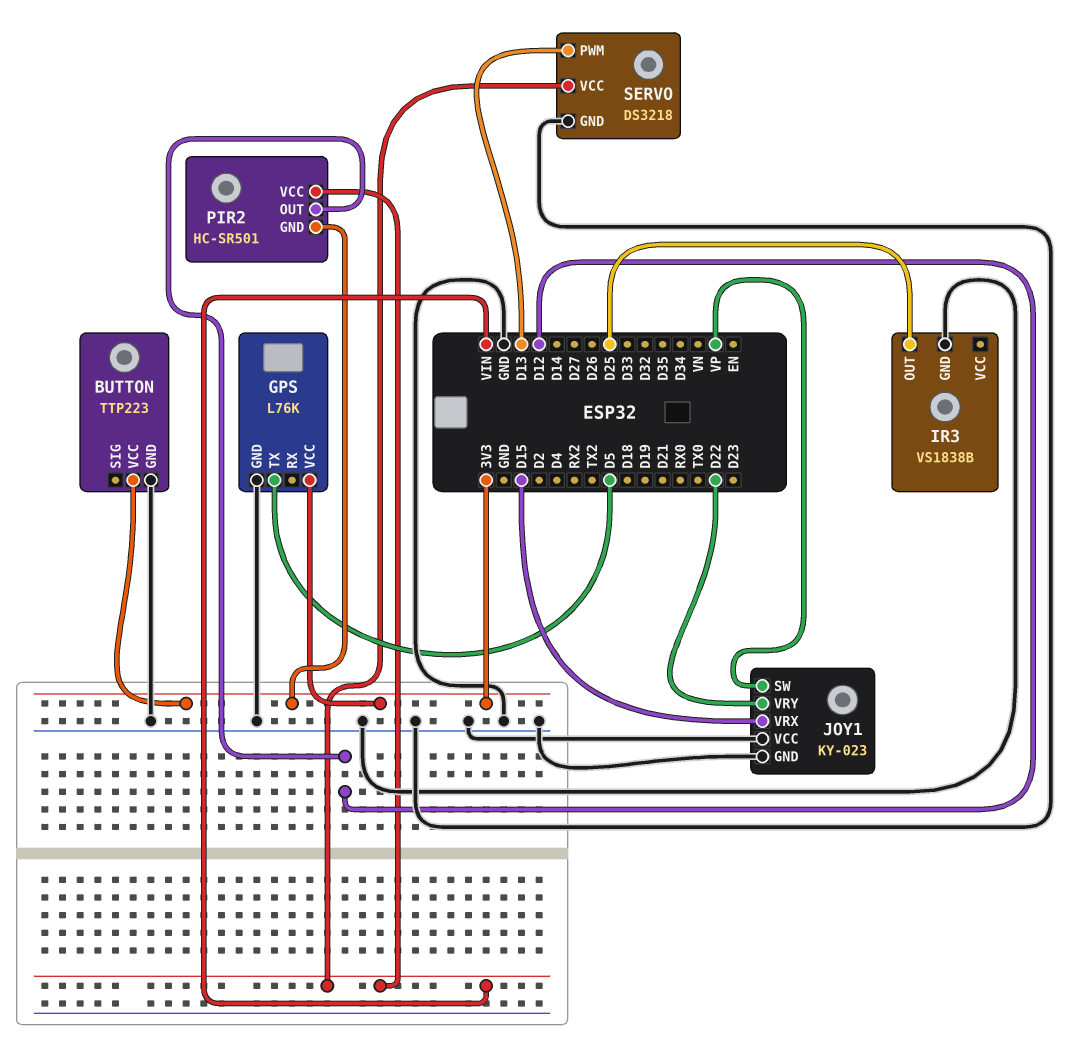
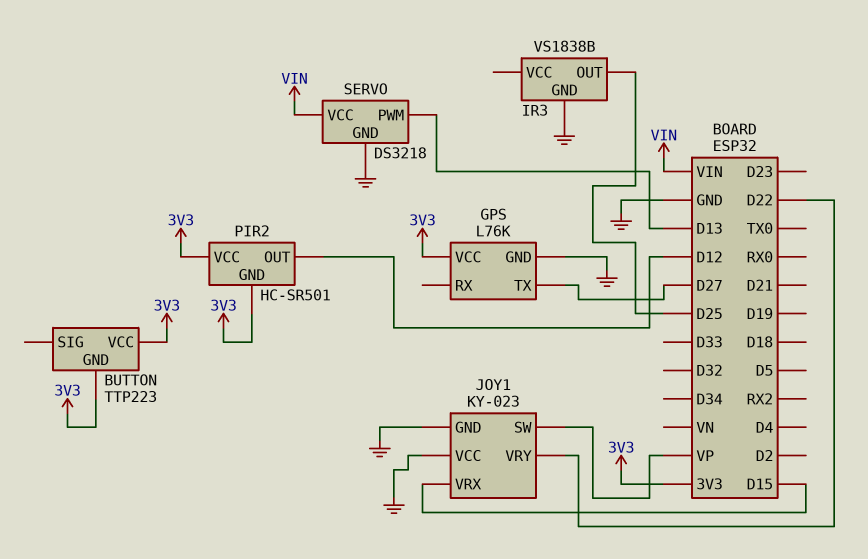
BUTTON pin GND: GND -> 3V3
GPS pin TX: D5 -> D27
PIR2 pin VCC: VIN -> 3V3

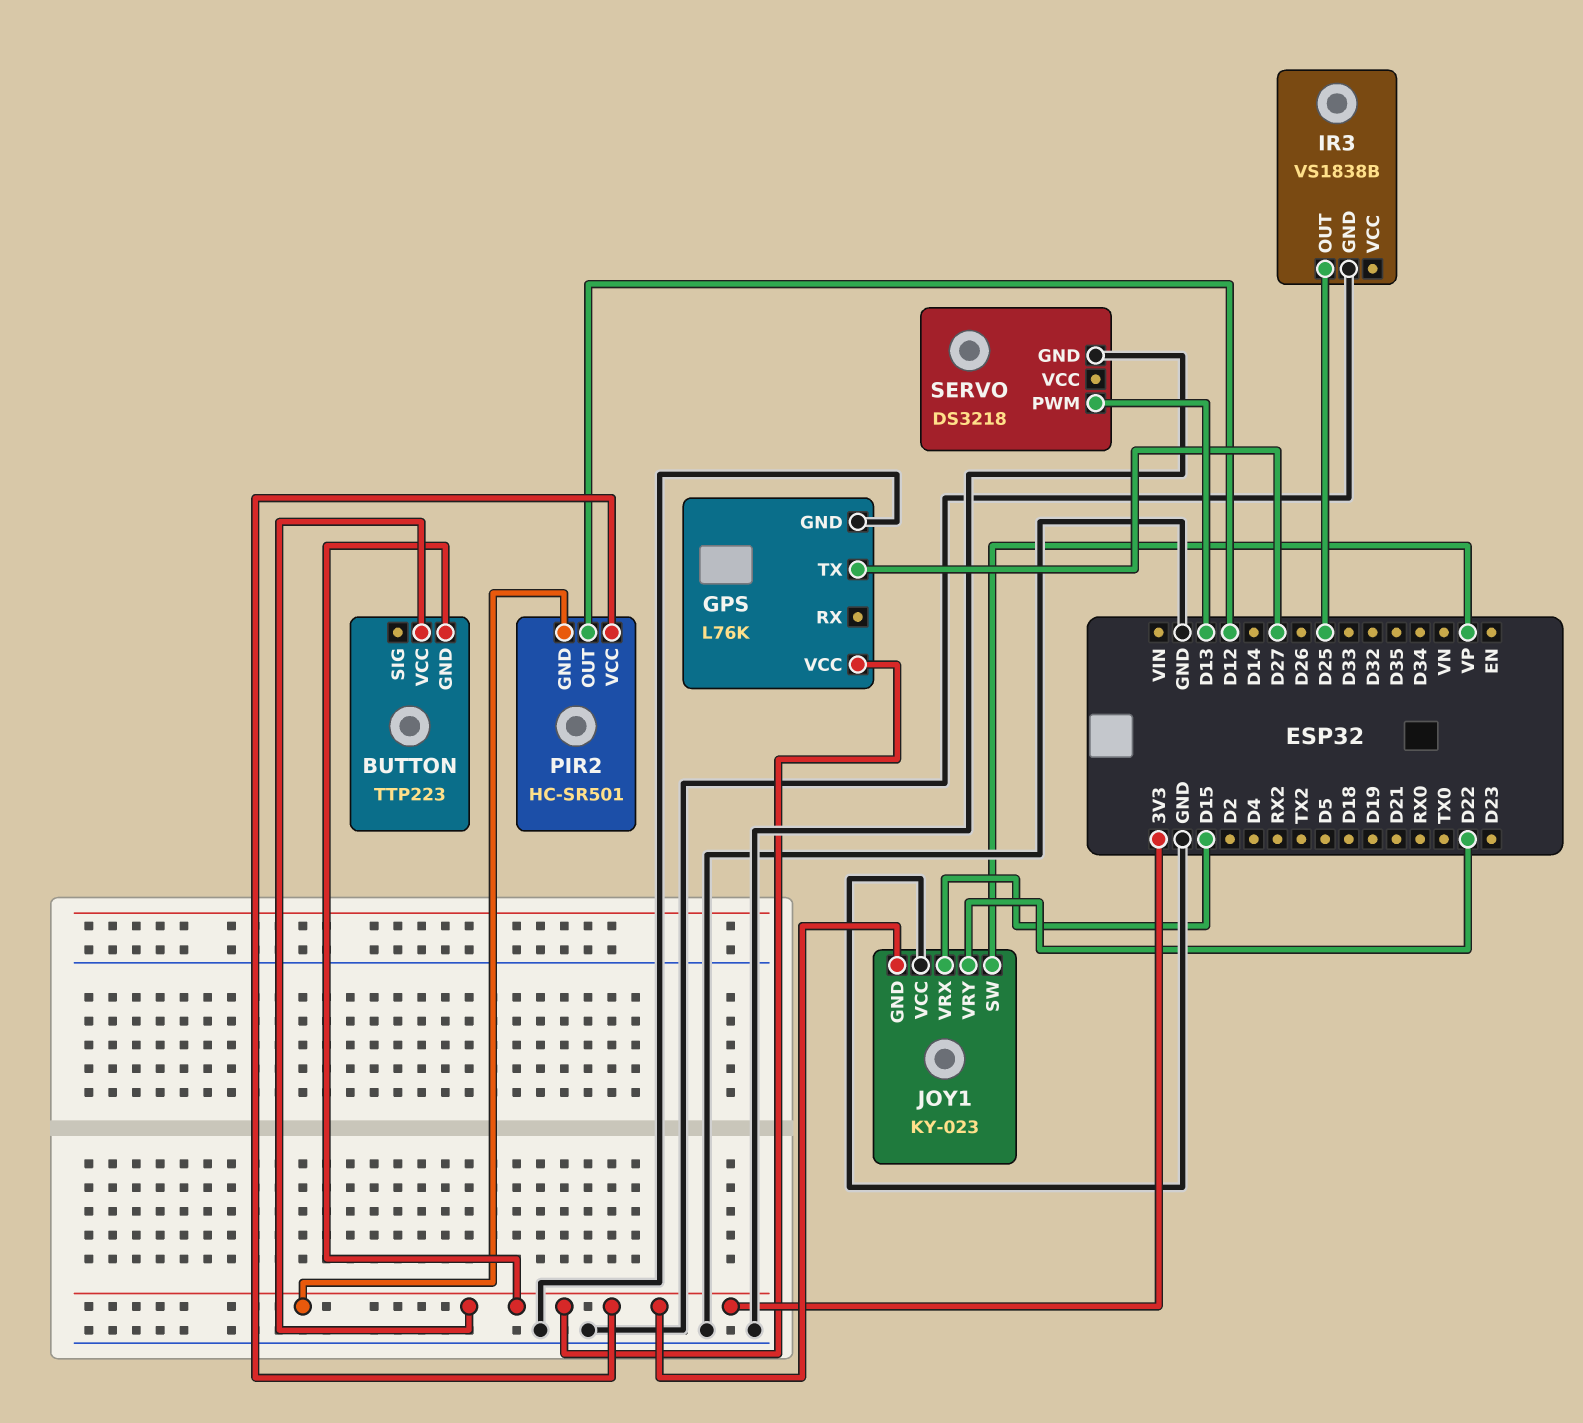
JOY1 pin GND: GND -> 3V3
SERVO pin VCC: VIN -> none

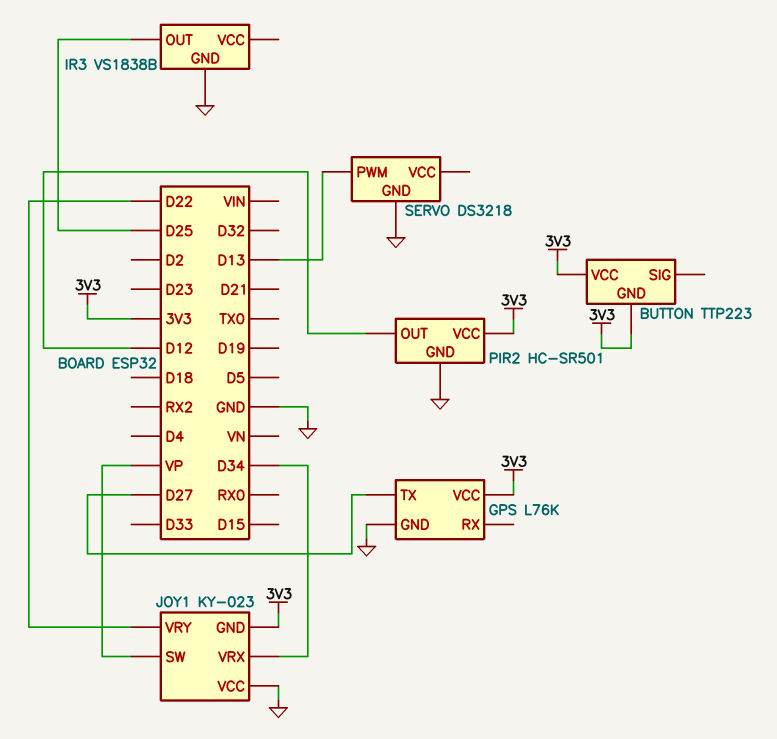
JOY1 pin VRX: D15 -> D34
PIR2 pin GND: 3V3 -> GND

